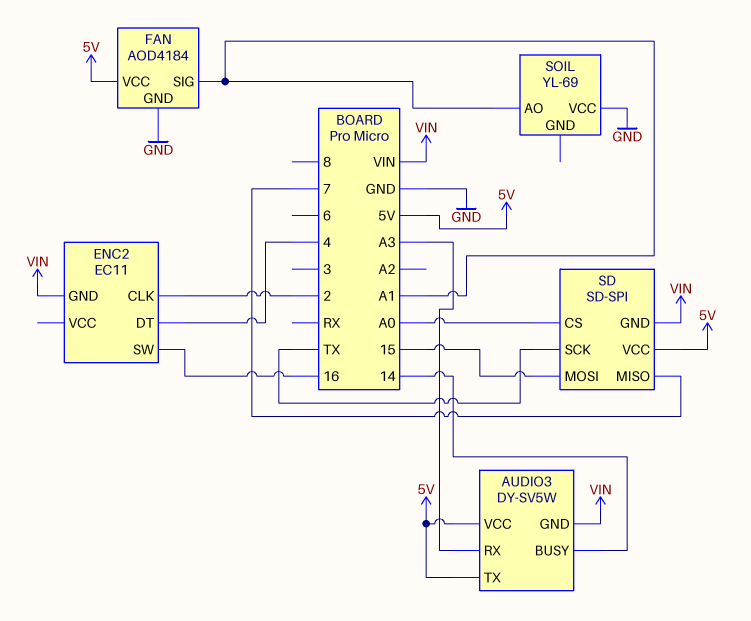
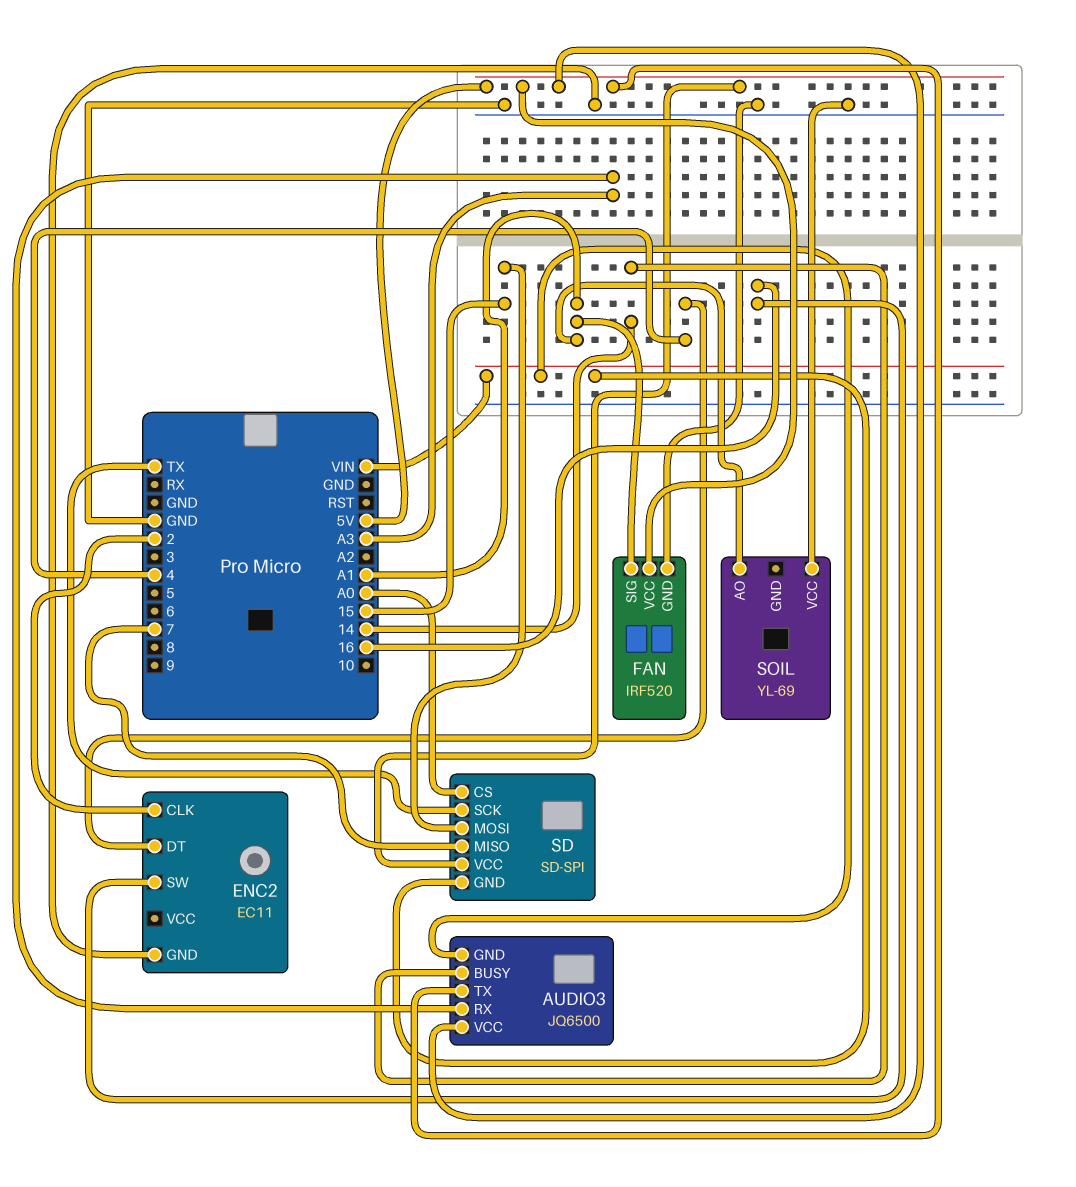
AUDIO3: DY-SV5W -> JQ6500
ENC2 pin GND: VIN -> GND
FAN: AOD4184 -> IRF520

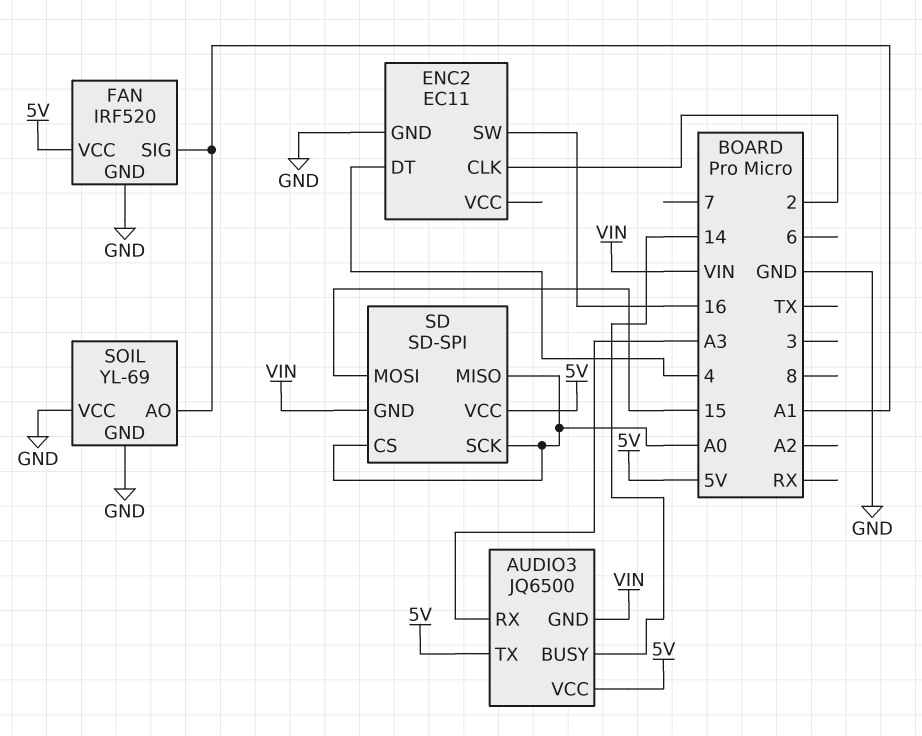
SD pin MISO: 7 -> A0
SD pin SCK: TX -> A0
SOIL pin GND: none -> GND

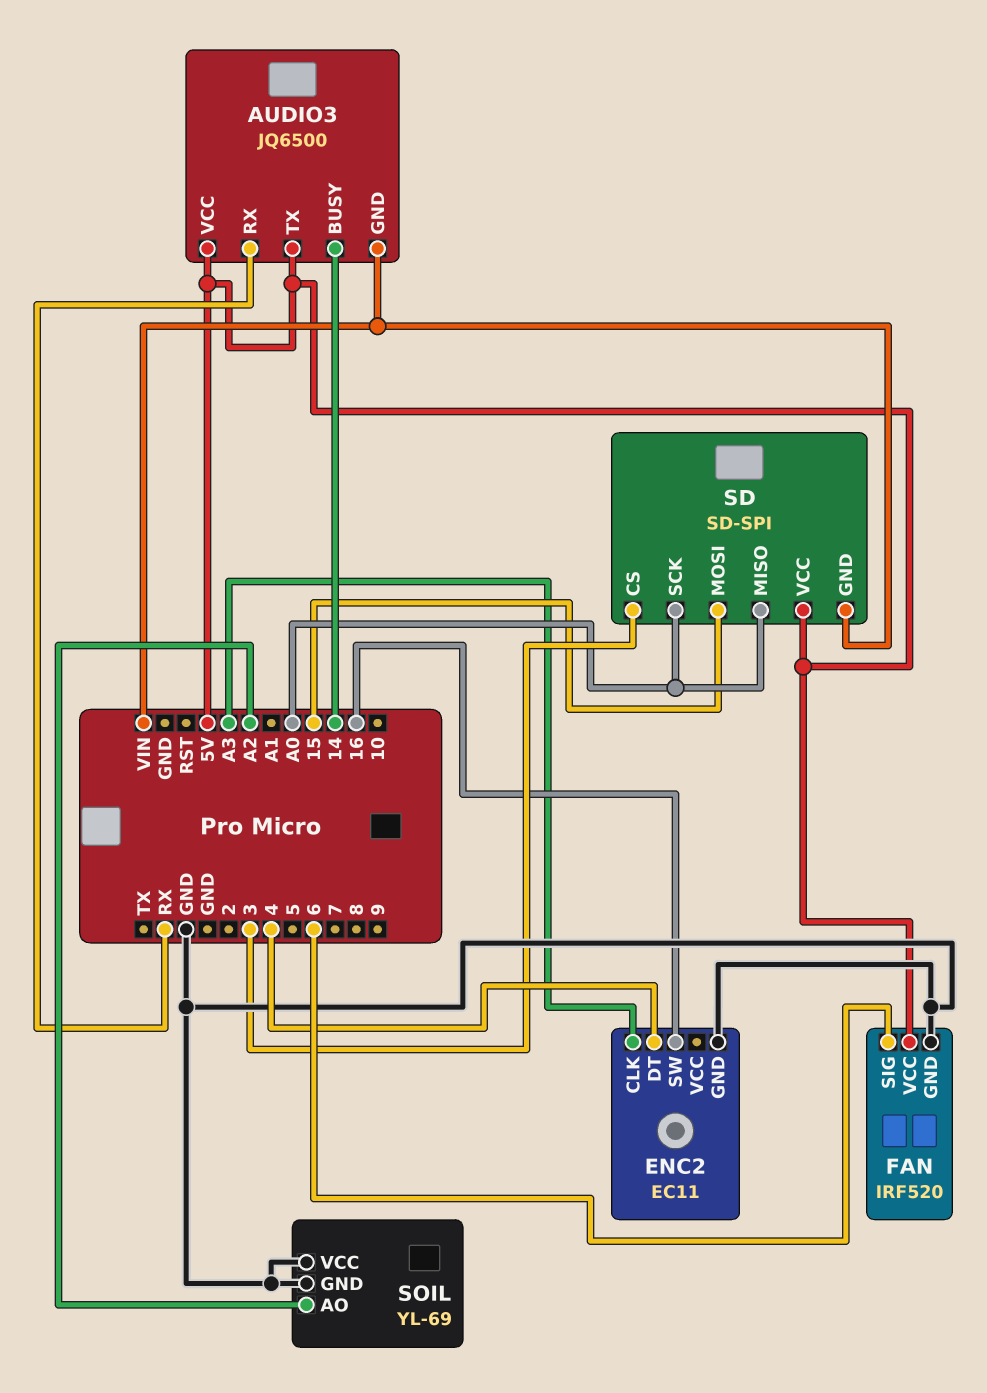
AUDIO3 pin RX: A3 -> RX
ENC2 pin CLK: 2 -> A3
FAN pin SIG: A1 -> 6
SD pin CS: A0 -> 3
SOIL pin AO: A1 -> A2

